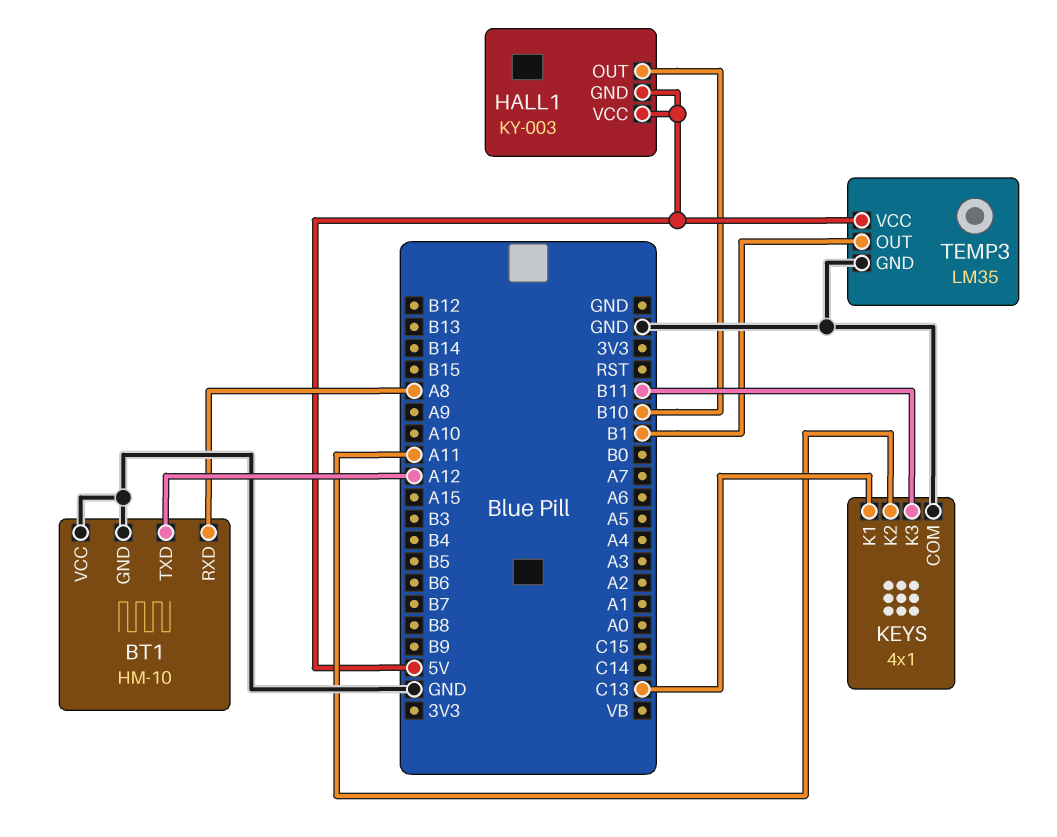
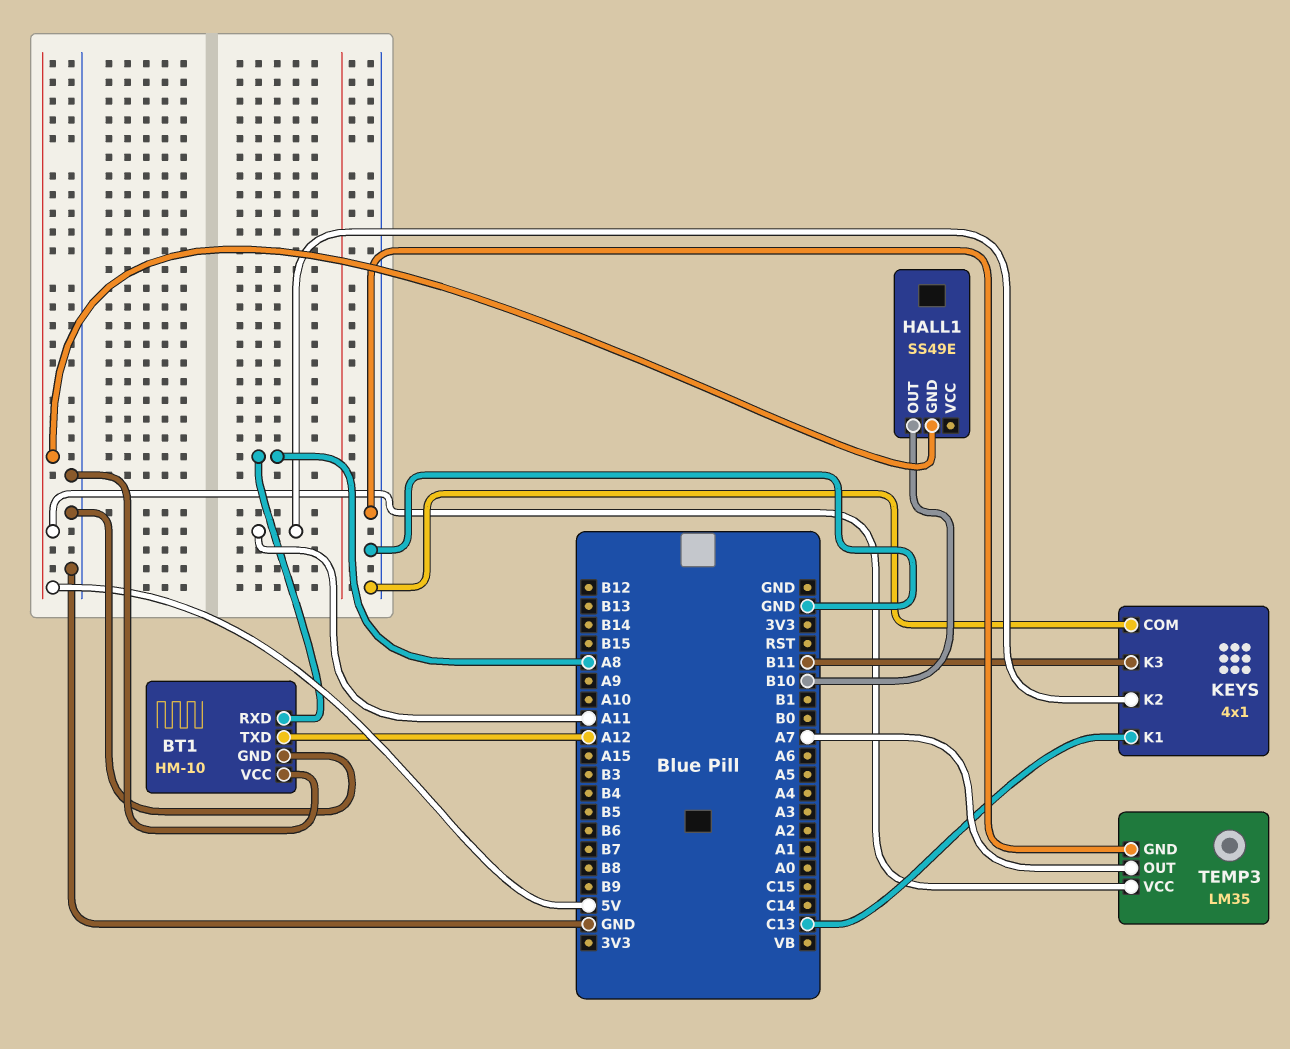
HALL1: KY-003 -> SS49E
HALL1 pin VCC: 5V -> none
TEMP3 pin OUT: B1 -> A7

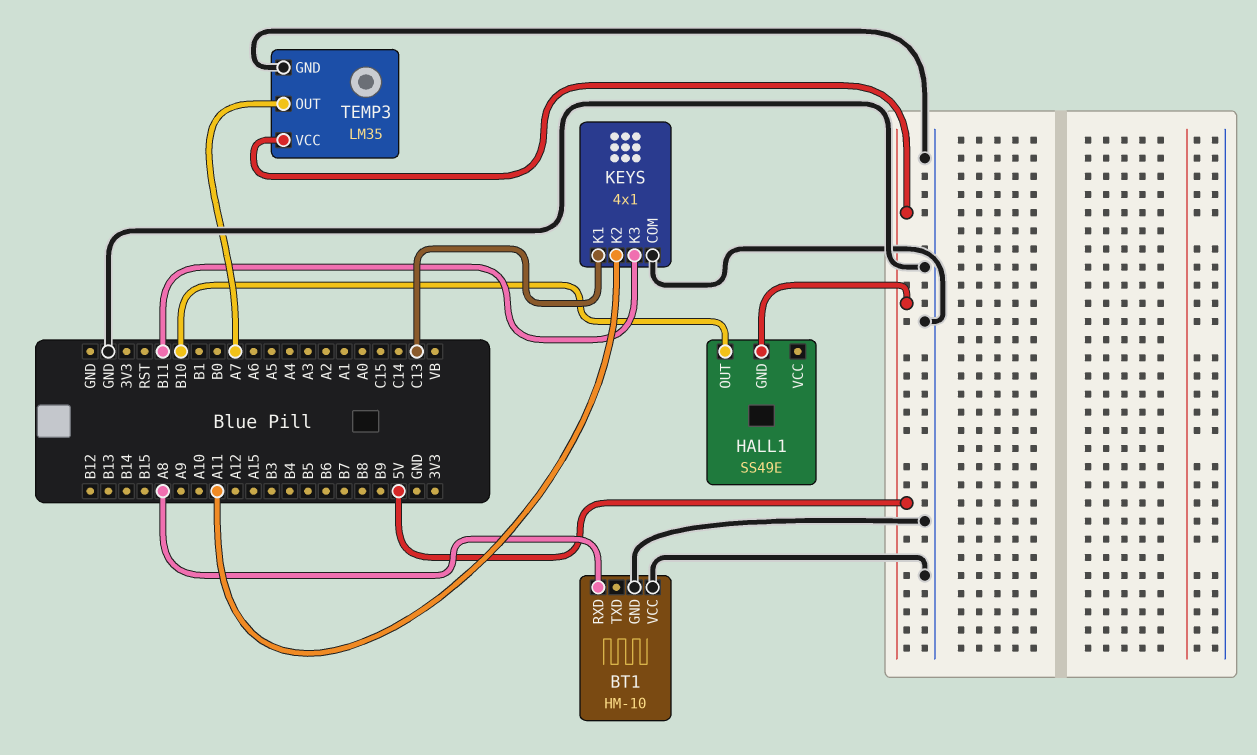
BT1 pin TXD: A12 -> none

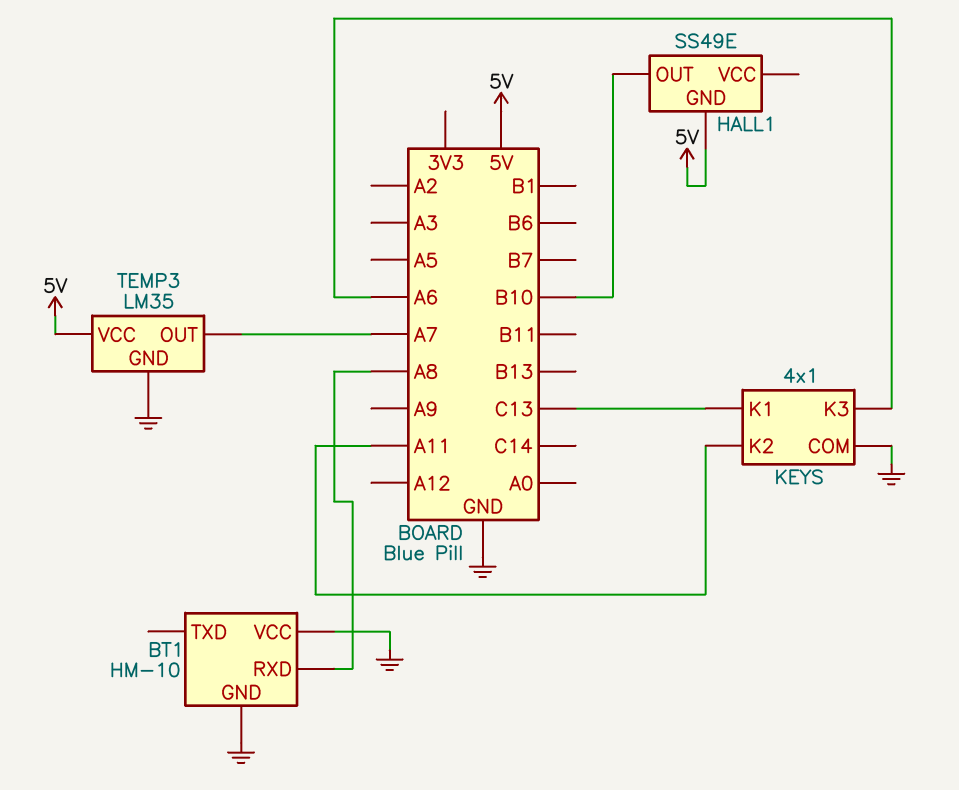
KEYS pin K3: B11 -> A6

